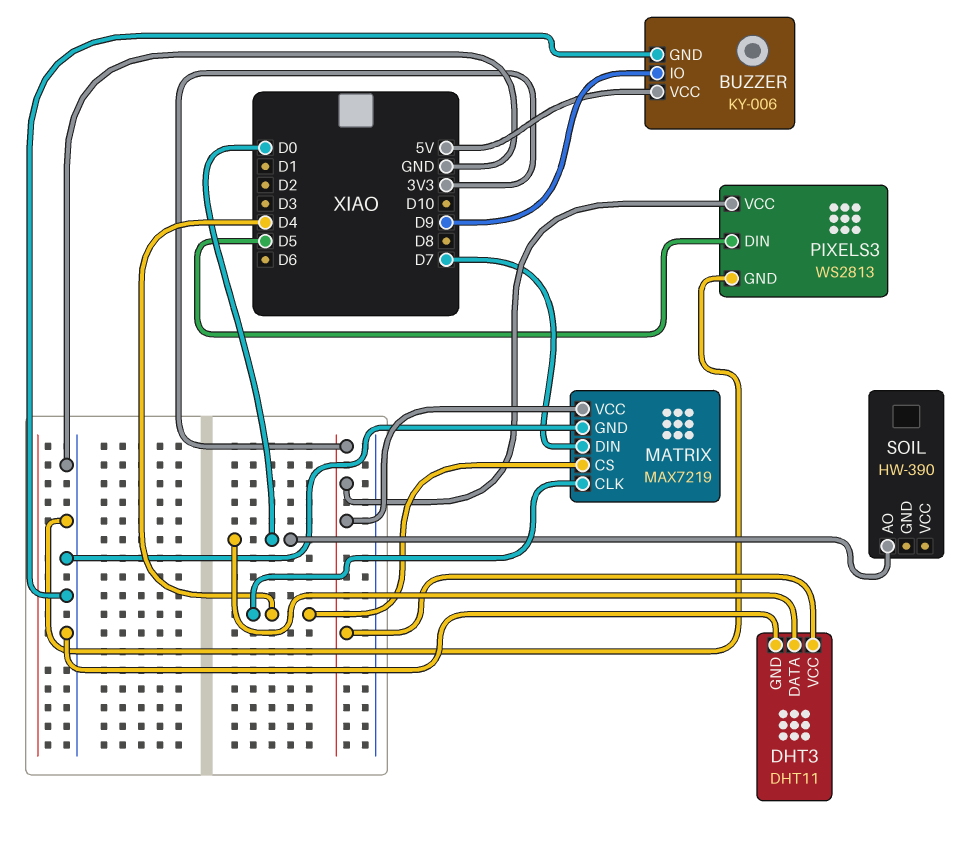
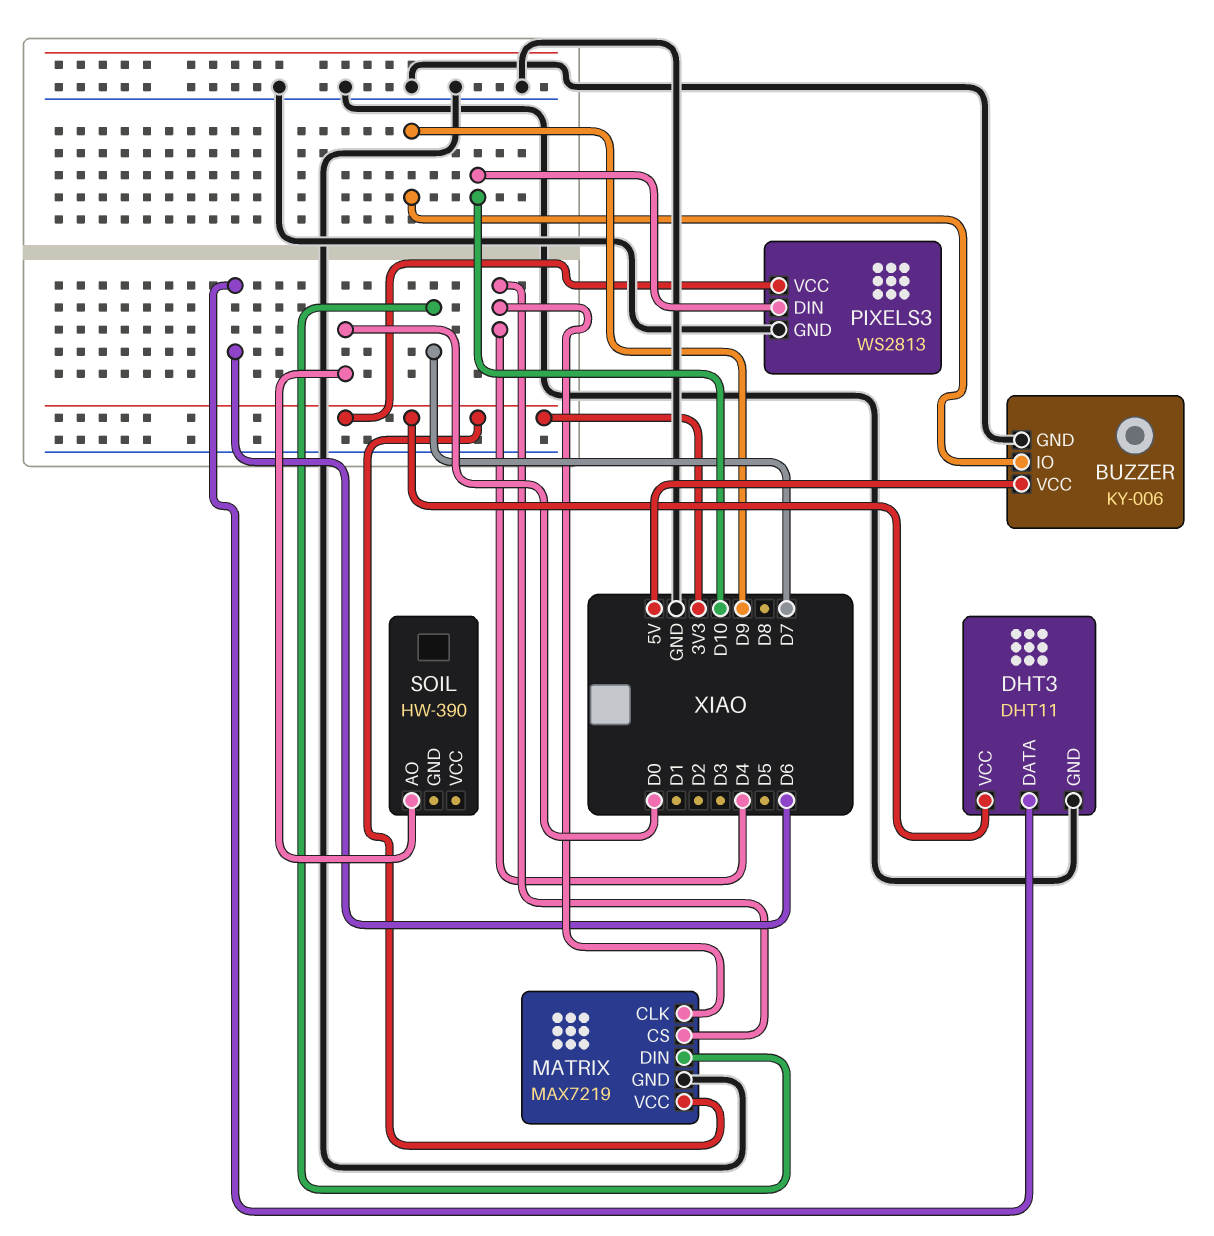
DHT3 pin DATA: D0 -> D6
PIXELS3 pin DIN: D5 -> D10

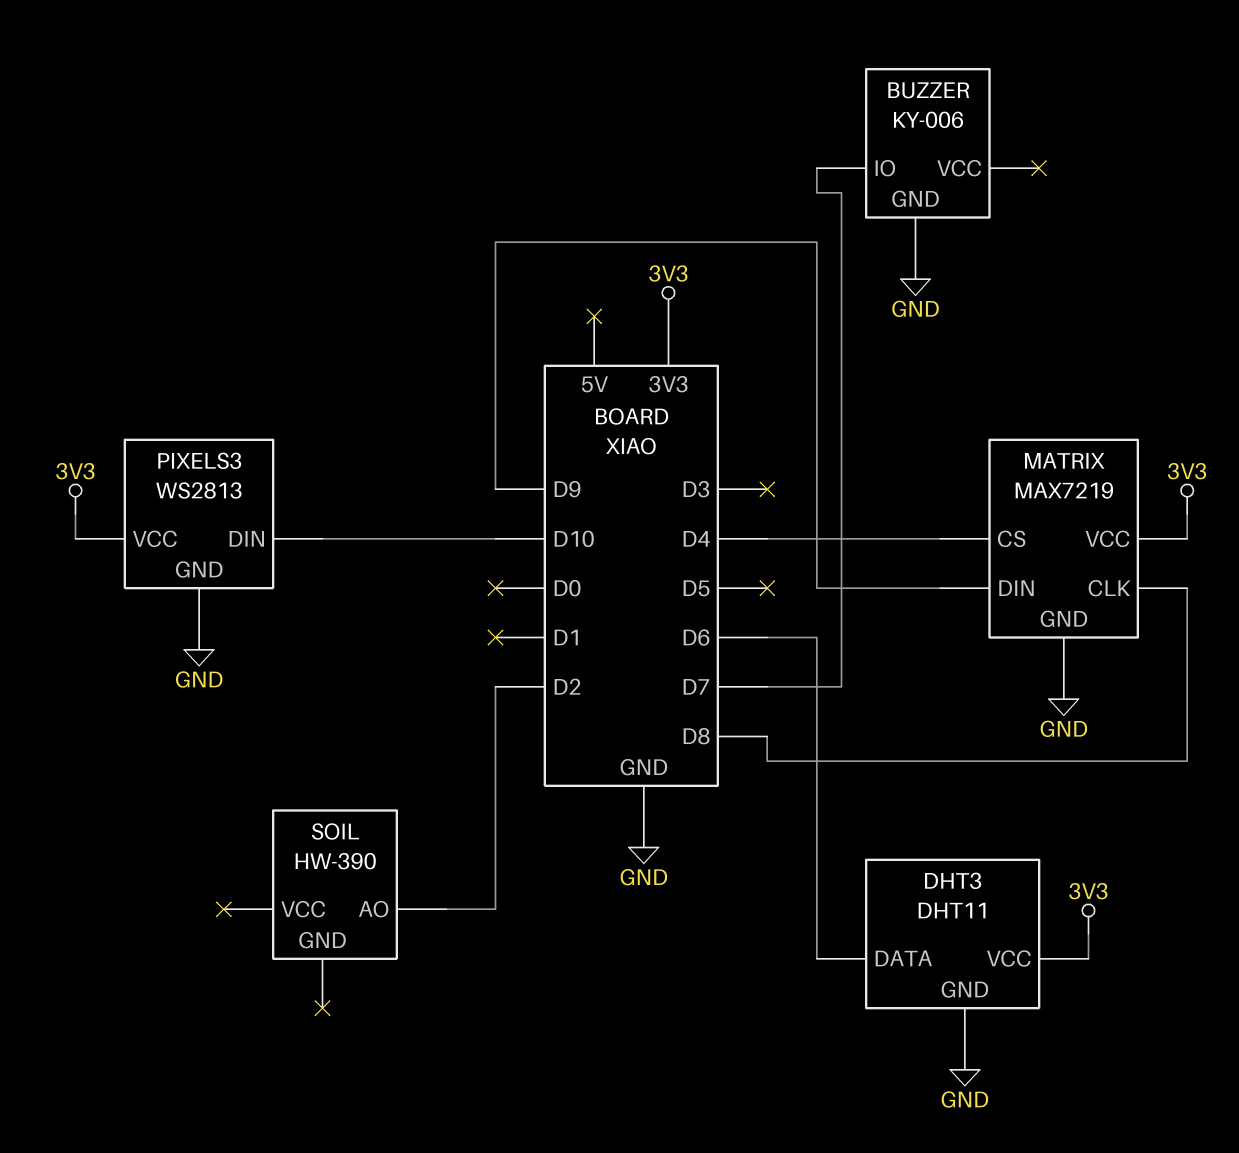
BUZZER pin IO: D9 -> D7
BUZZER pin VCC: 5V -> none
MATRIX pin CLK: D4 -> D8
MATRIX pin DIN: D7 -> D9
SOIL pin AO: D0 -> D2

